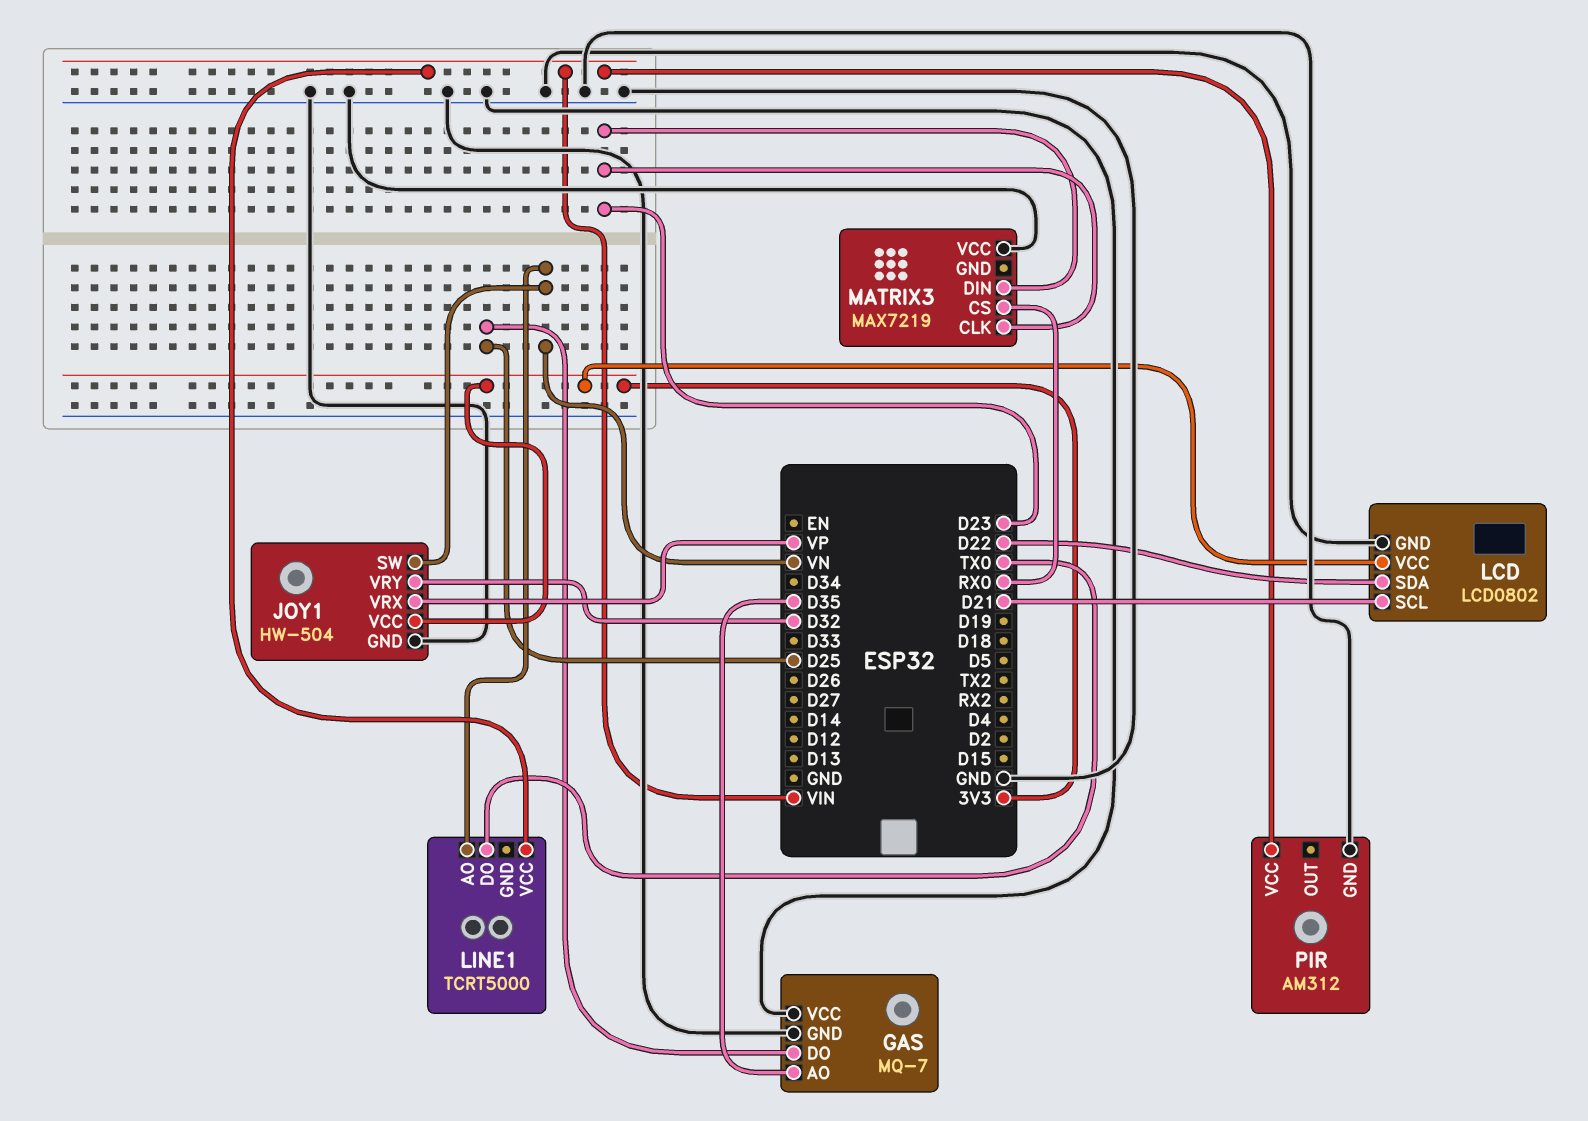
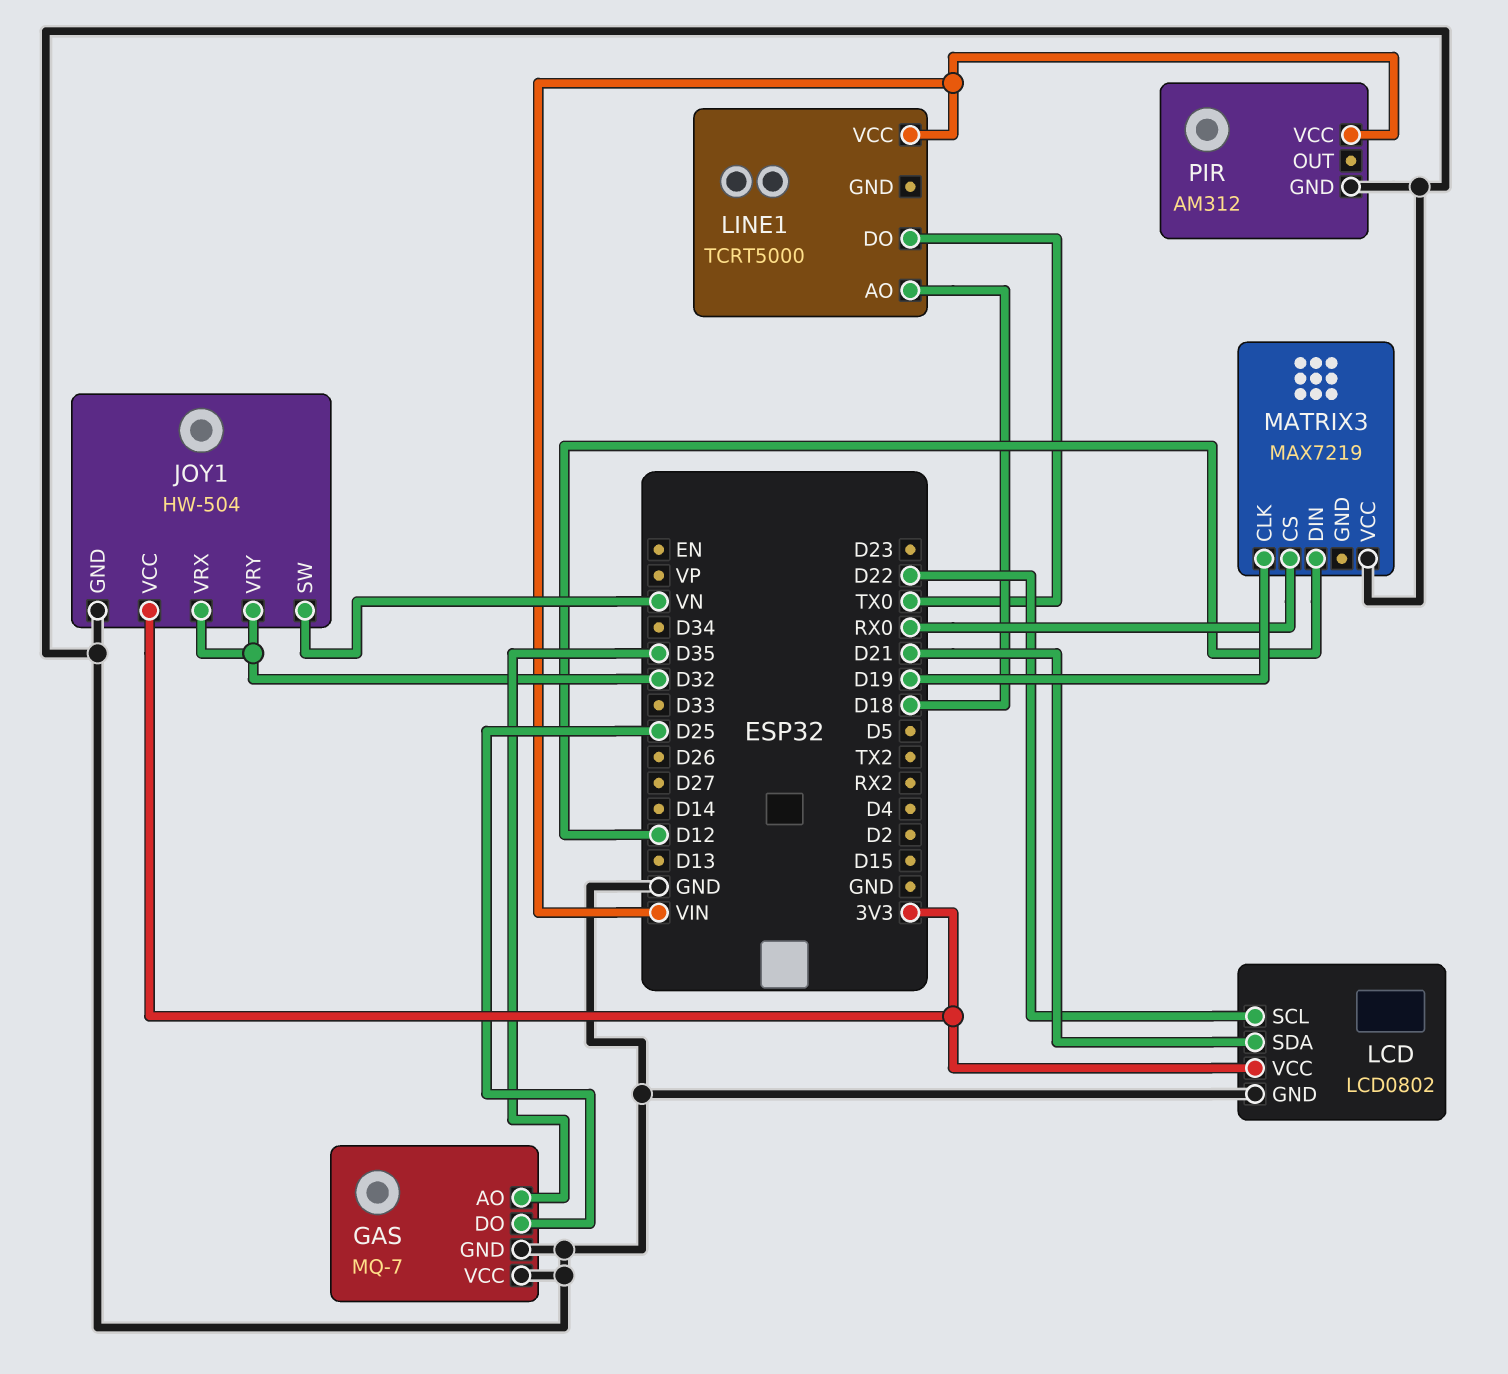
JOY1 pin VRX: VP -> D32
LCD pin SCL: D21 -> D22
LCD pin SDA: D22 -> D21
LINE1 pin AO: VN -> D18
MATRIX3 pin CLK: D23 -> D19
MATRIX3 pin DIN: D23 -> D12

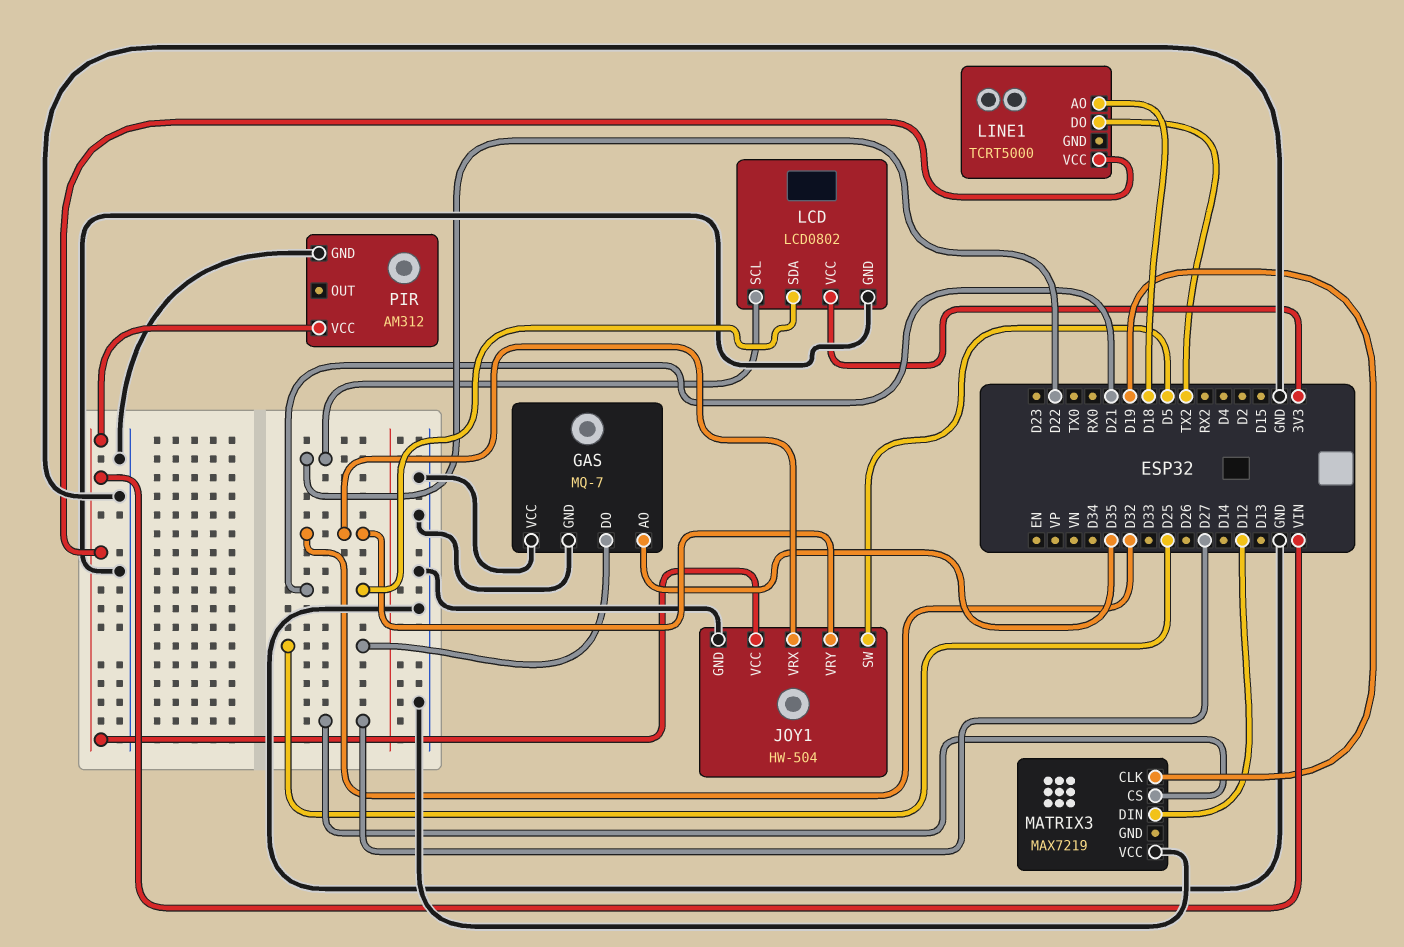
JOY1 pin SW: VN -> D5
JOY1 pin VCC: 3V3 -> VIN
LINE1 pin DO: TX0 -> TX2
MATRIX3 pin CS: RX0 -> D27

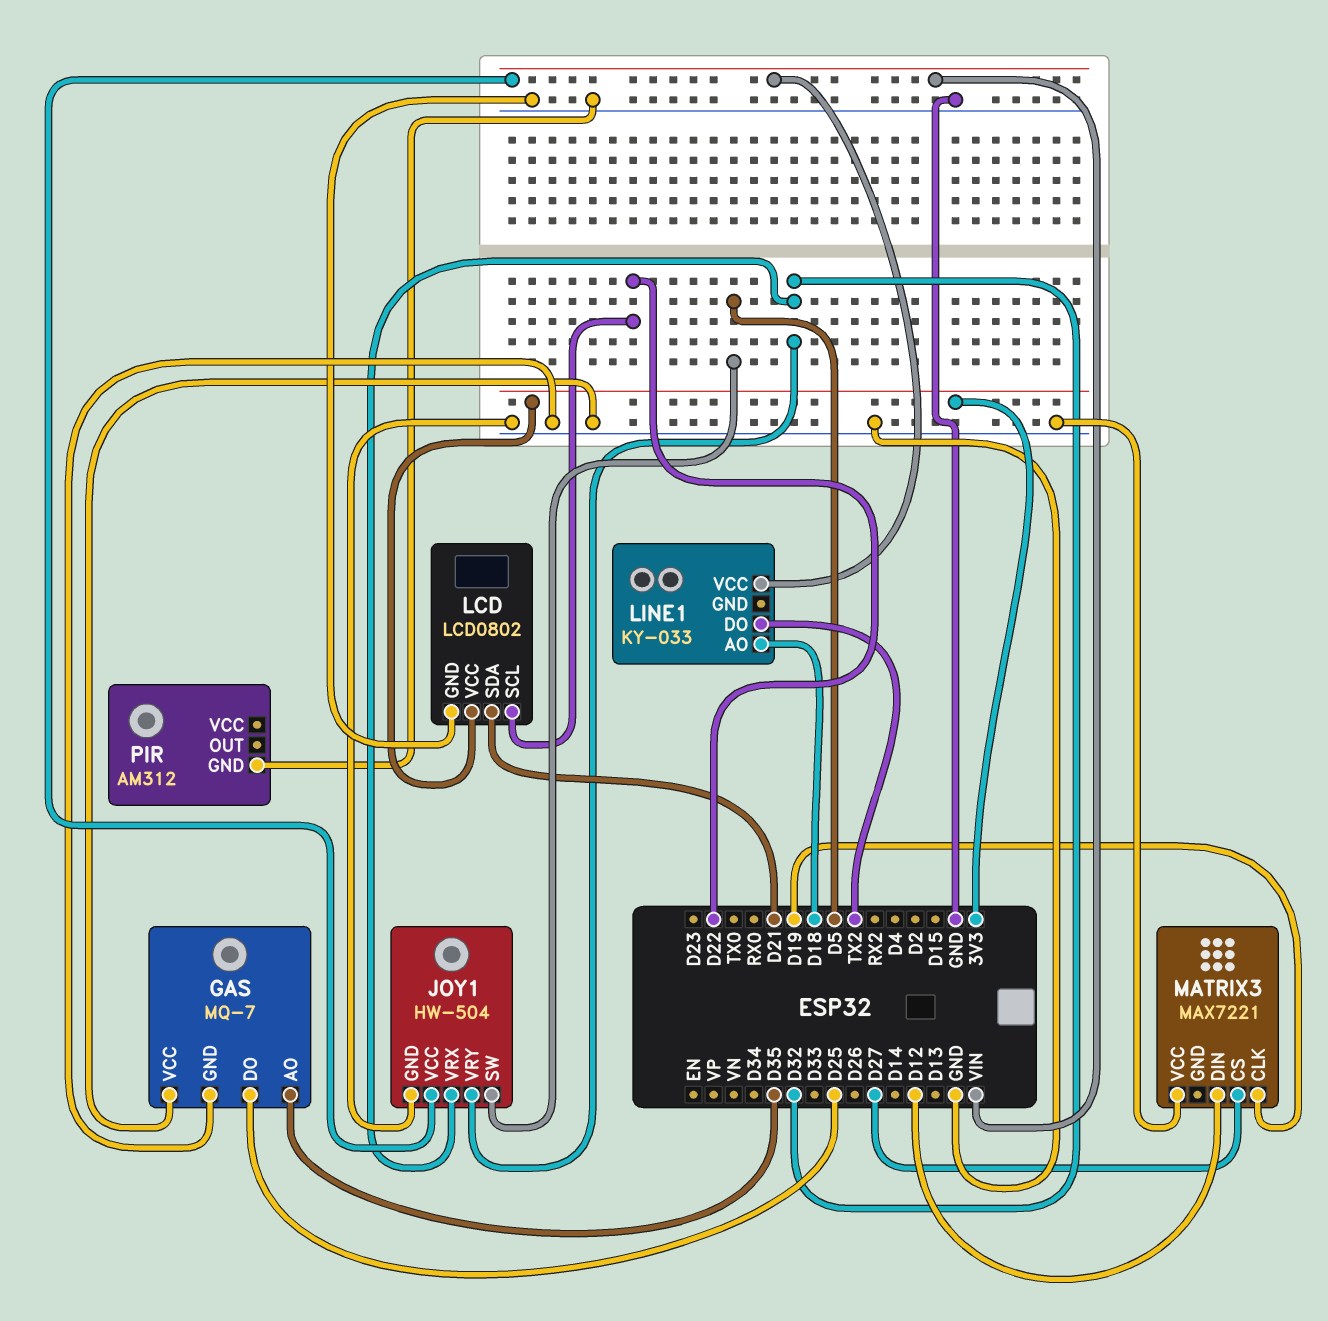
LINE1: TCRT5000 -> KY-033
MATRIX3: MAX7219 -> MAX7221
PIR pin VCC: VIN -> none

